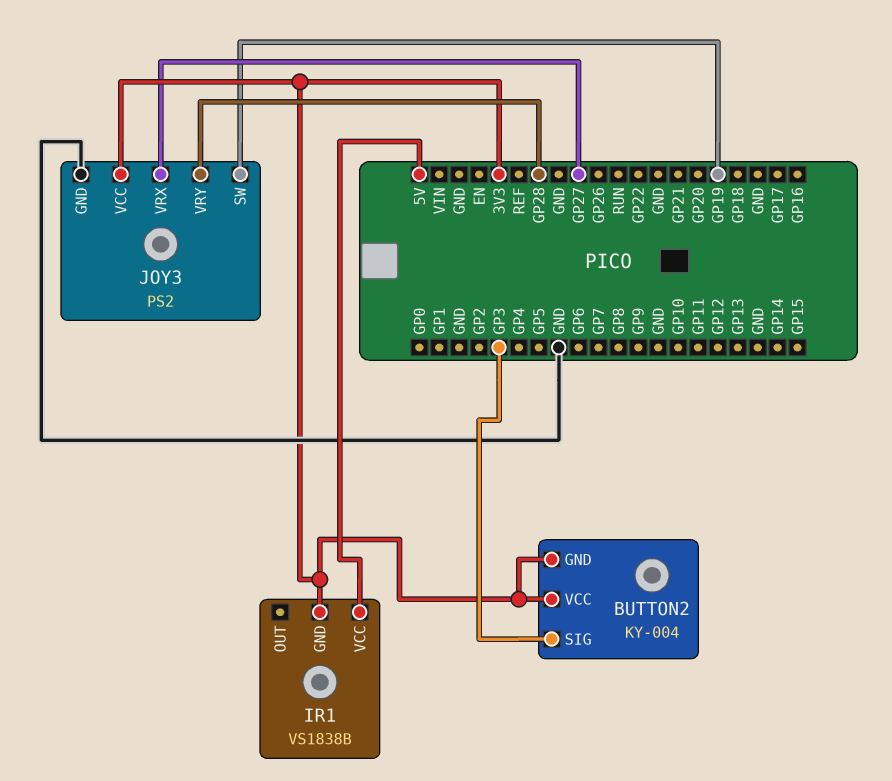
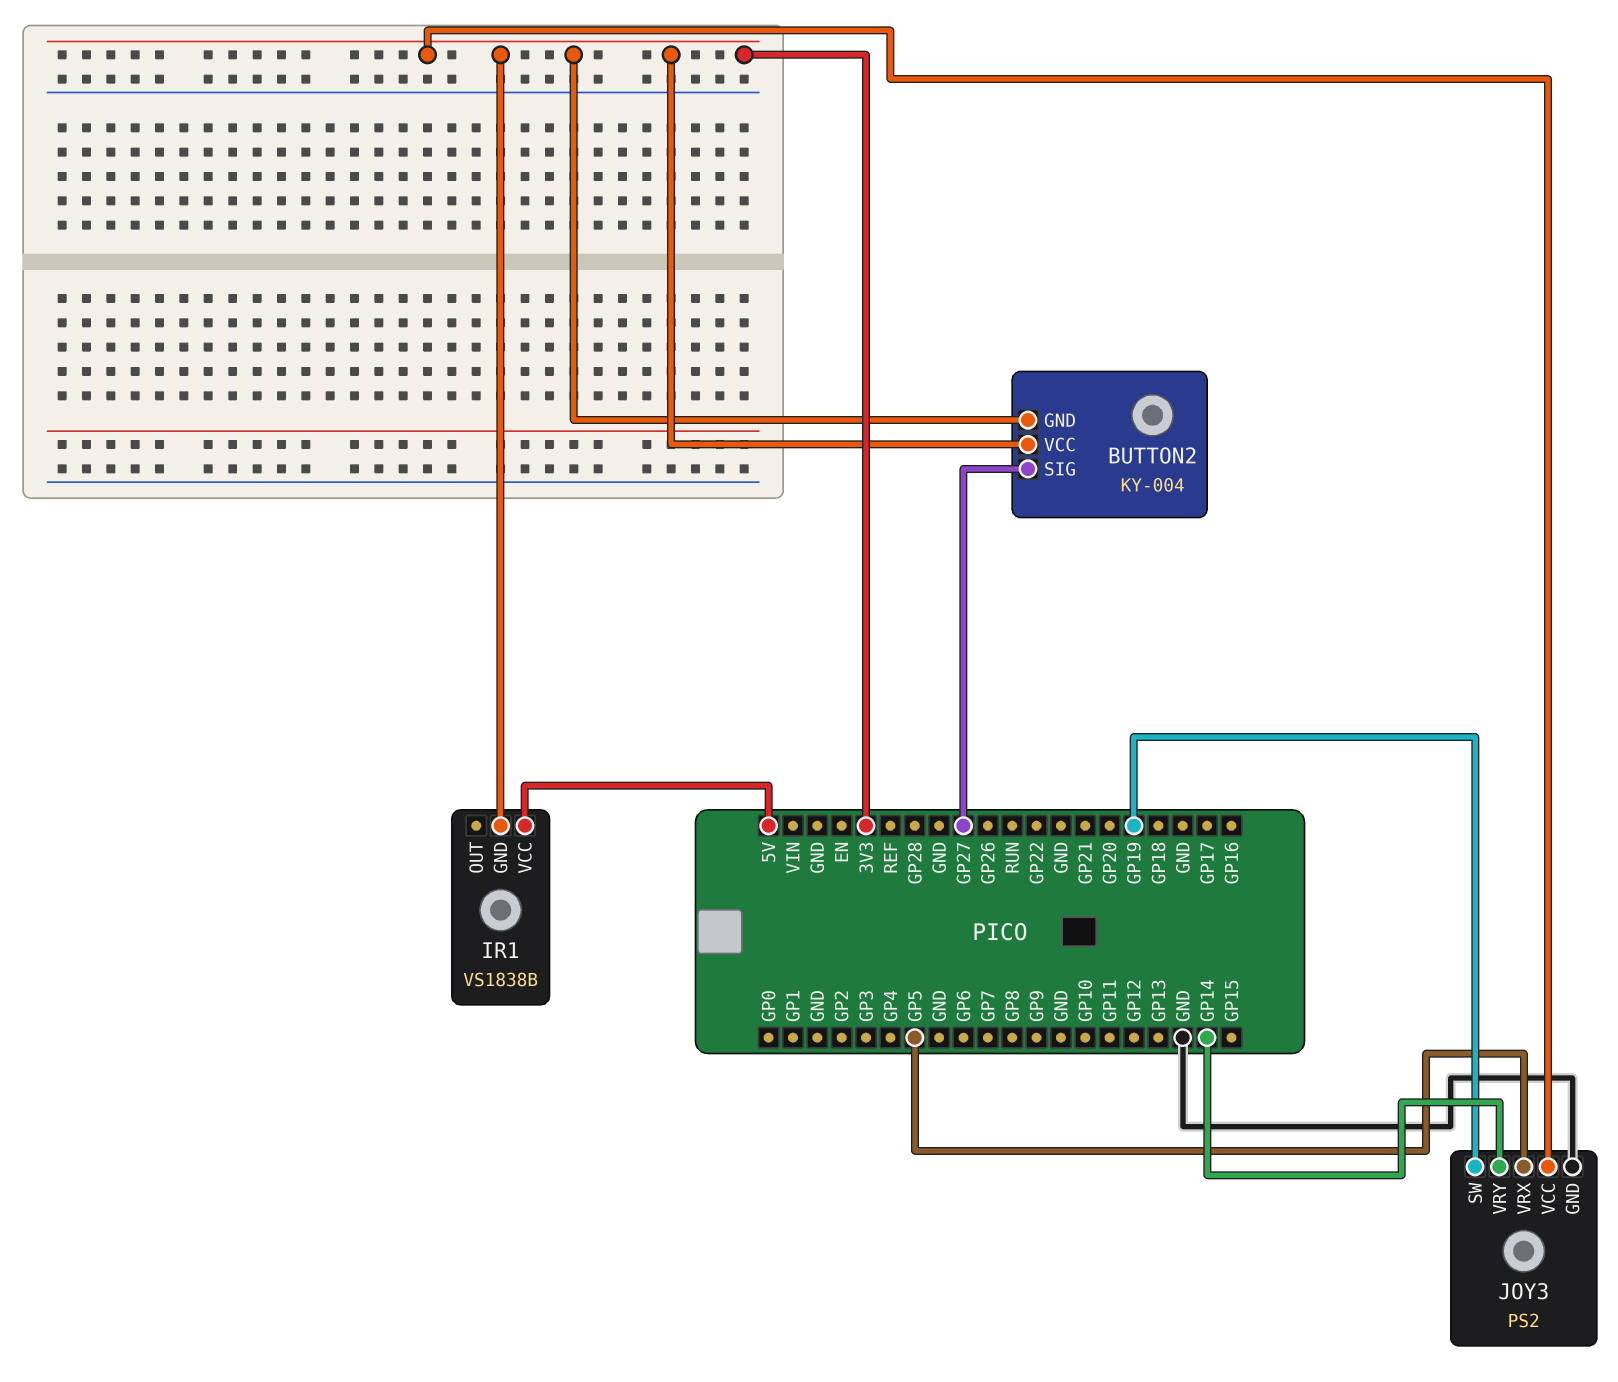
BUTTON2 pin SIG: GP3 -> GP27
JOY3 pin VRX: GP27 -> GP5
JOY3 pin VRY: GP28 -> GP14

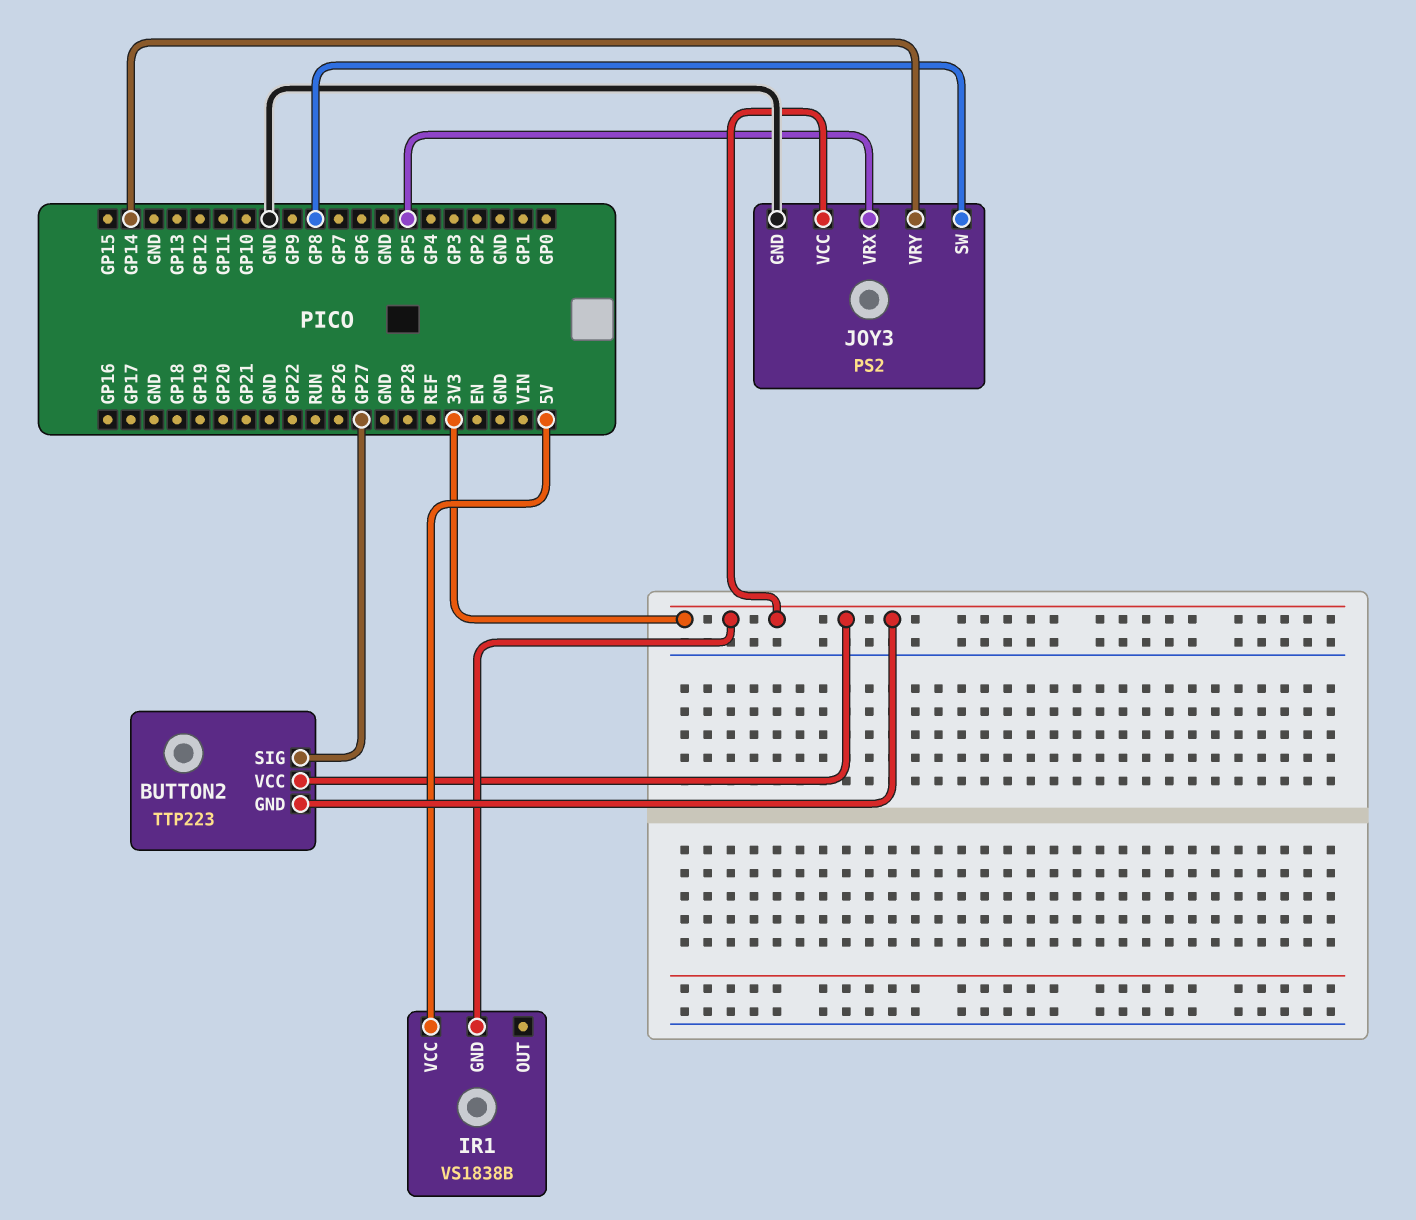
BUTTON2: KY-004 -> TTP223
JOY3 pin SW: GP19 -> GP8

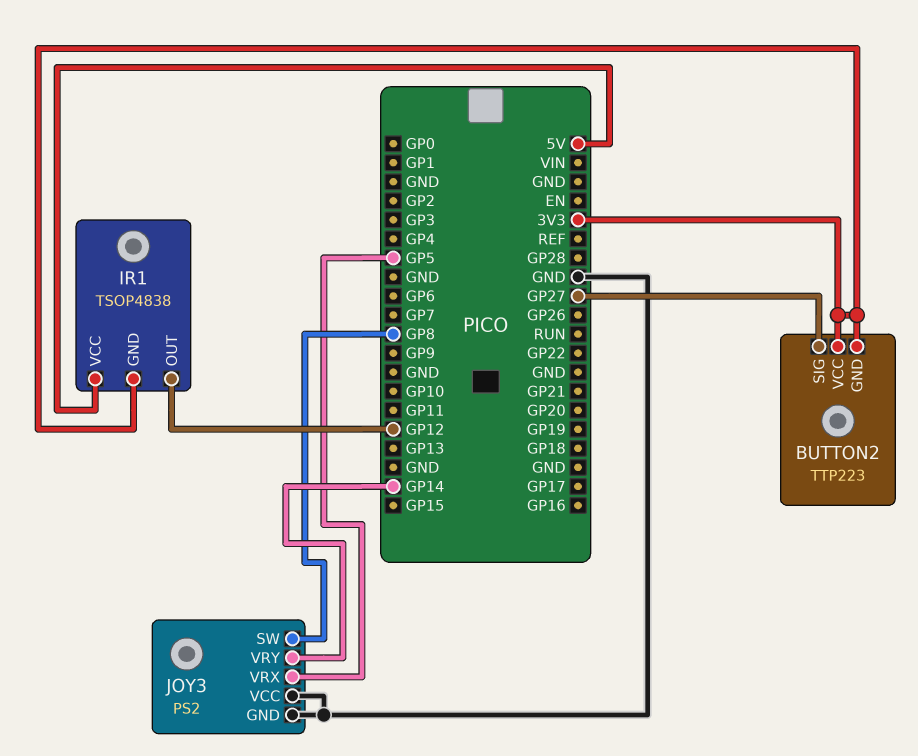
IR1: VS1838B -> TSOP4838
IR1 pin OUT: none -> GP12
JOY3 pin VCC: 3V3 -> GND

